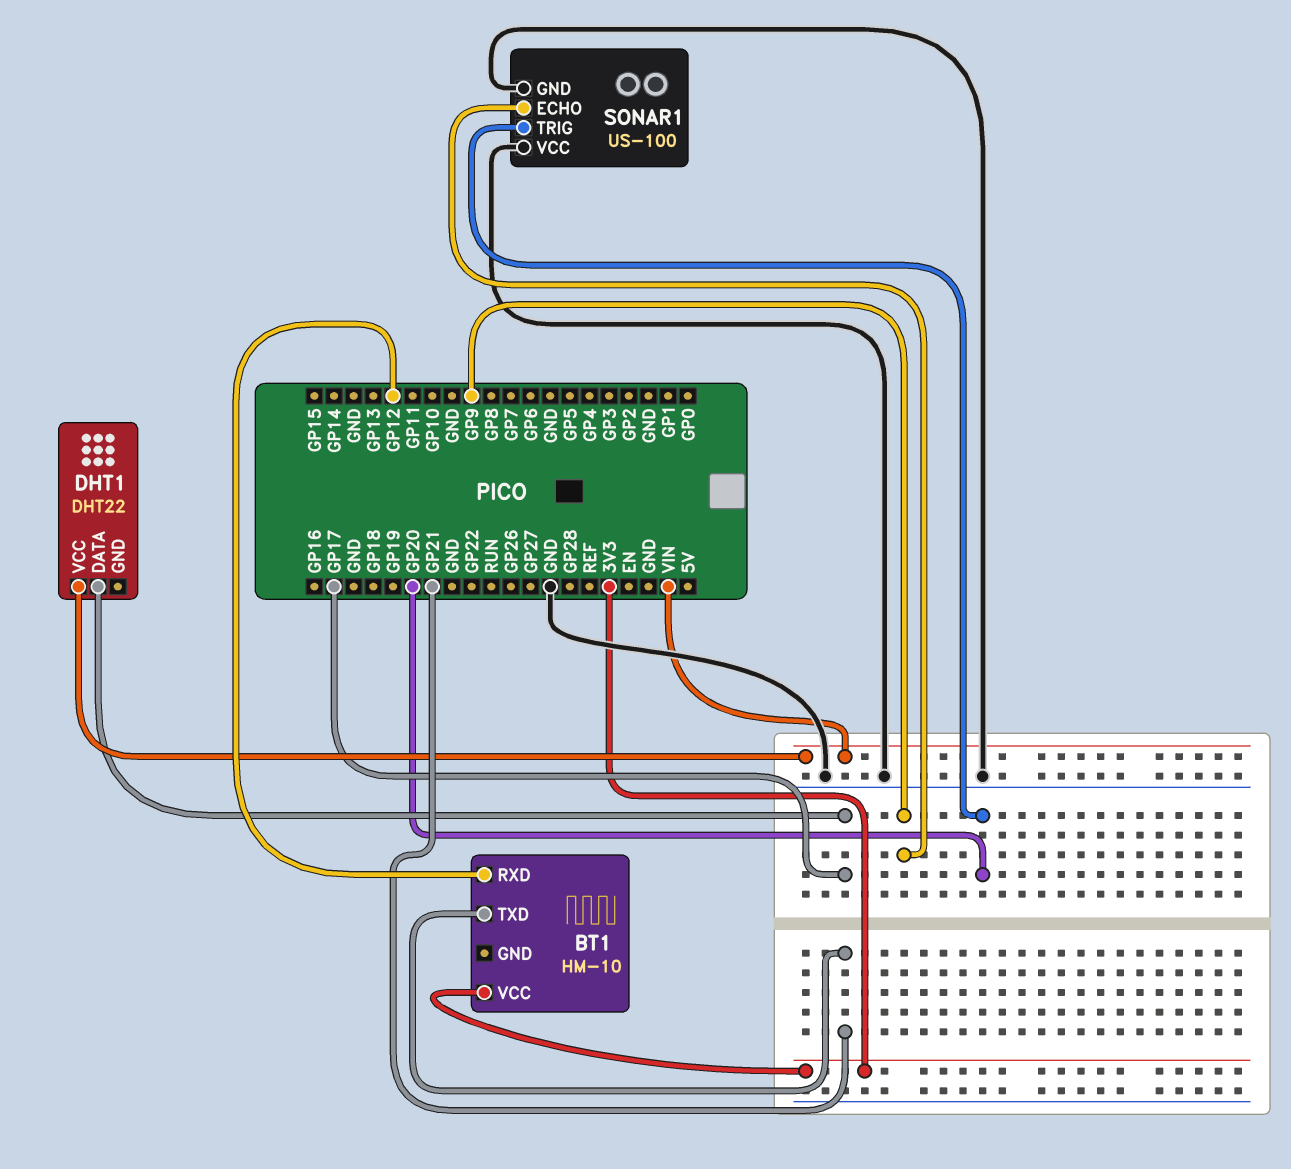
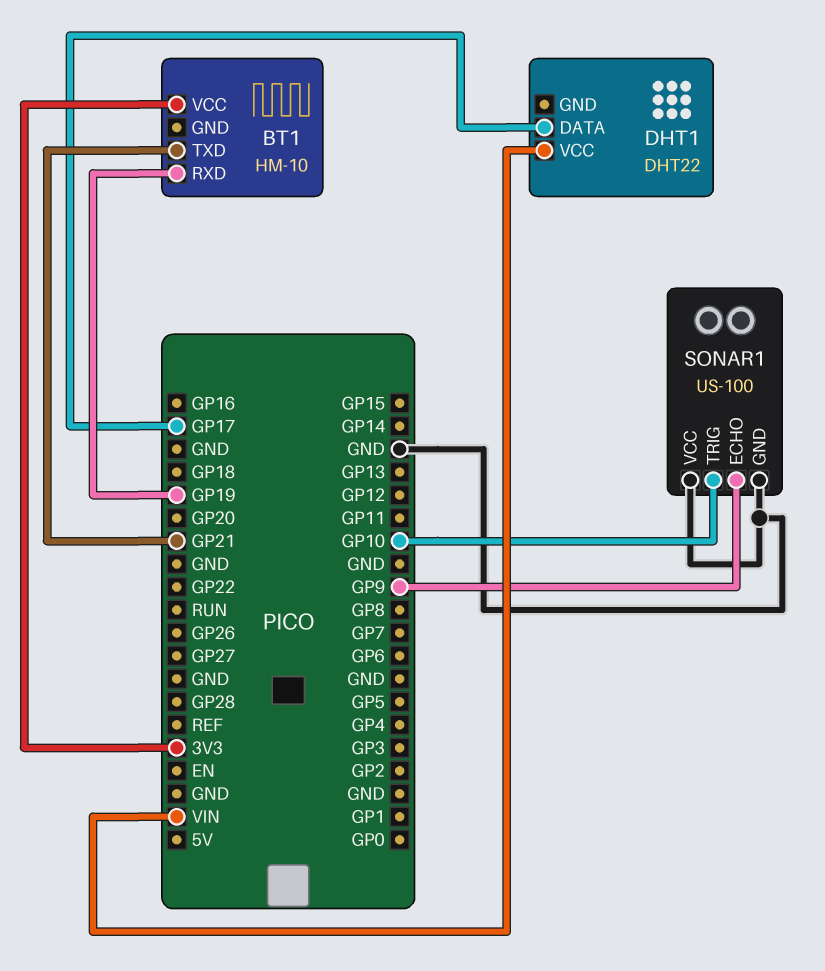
BT1 pin RXD: GP12 -> GP19
SONAR1 pin TRIG: GP20 -> GP10

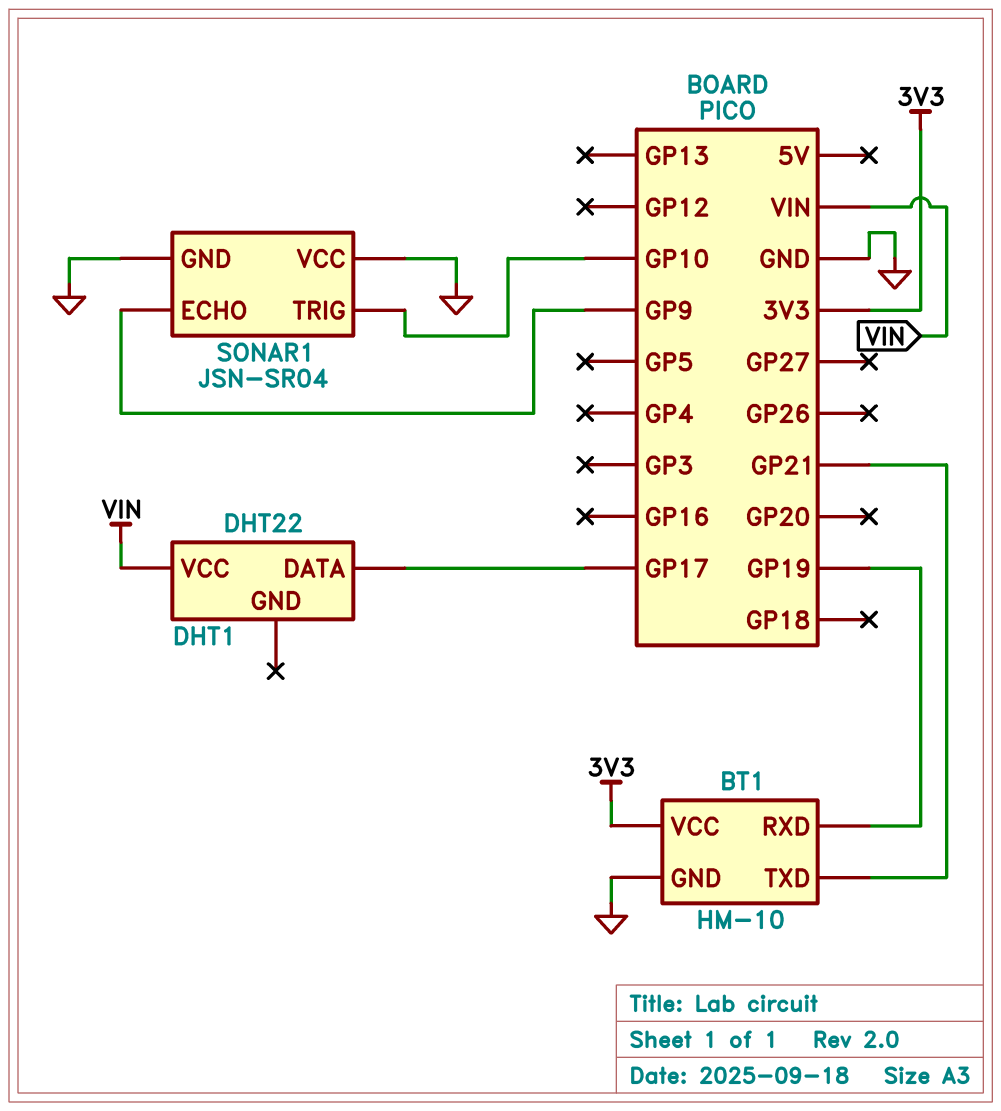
BT1 pin GND: none -> GND
SONAR1: US-100 -> JSN-SR04

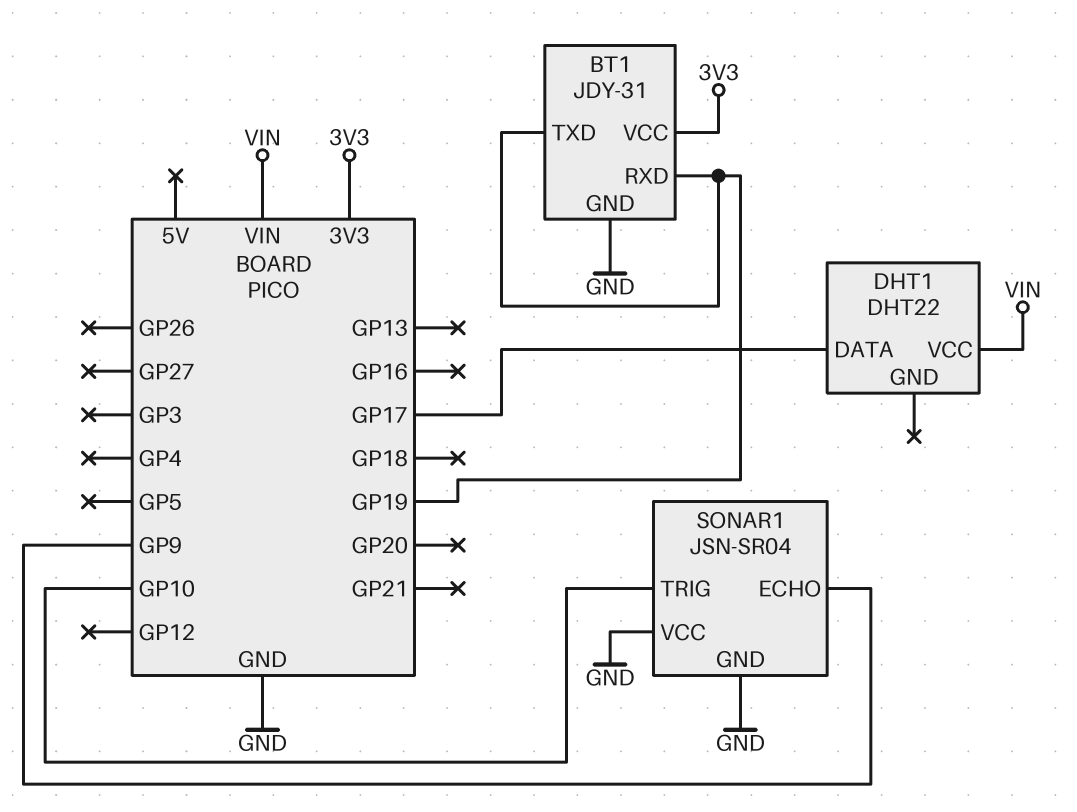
BT1: HM-10 -> JDY-31
BT1 pin TXD: GP21 -> GP19

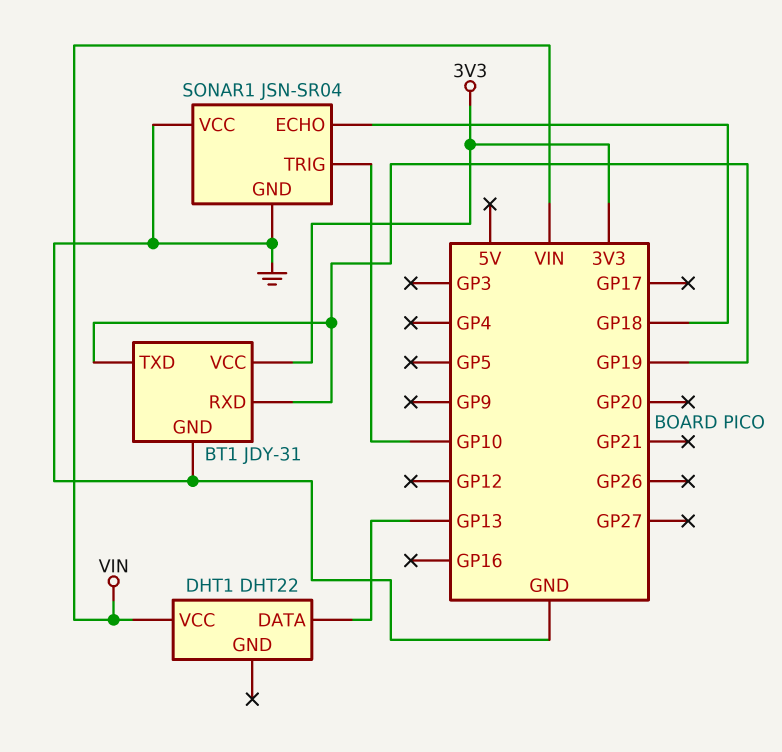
DHT1 pin DATA: GP17 -> GP13
SONAR1 pin ECHO: GP9 -> GP18

